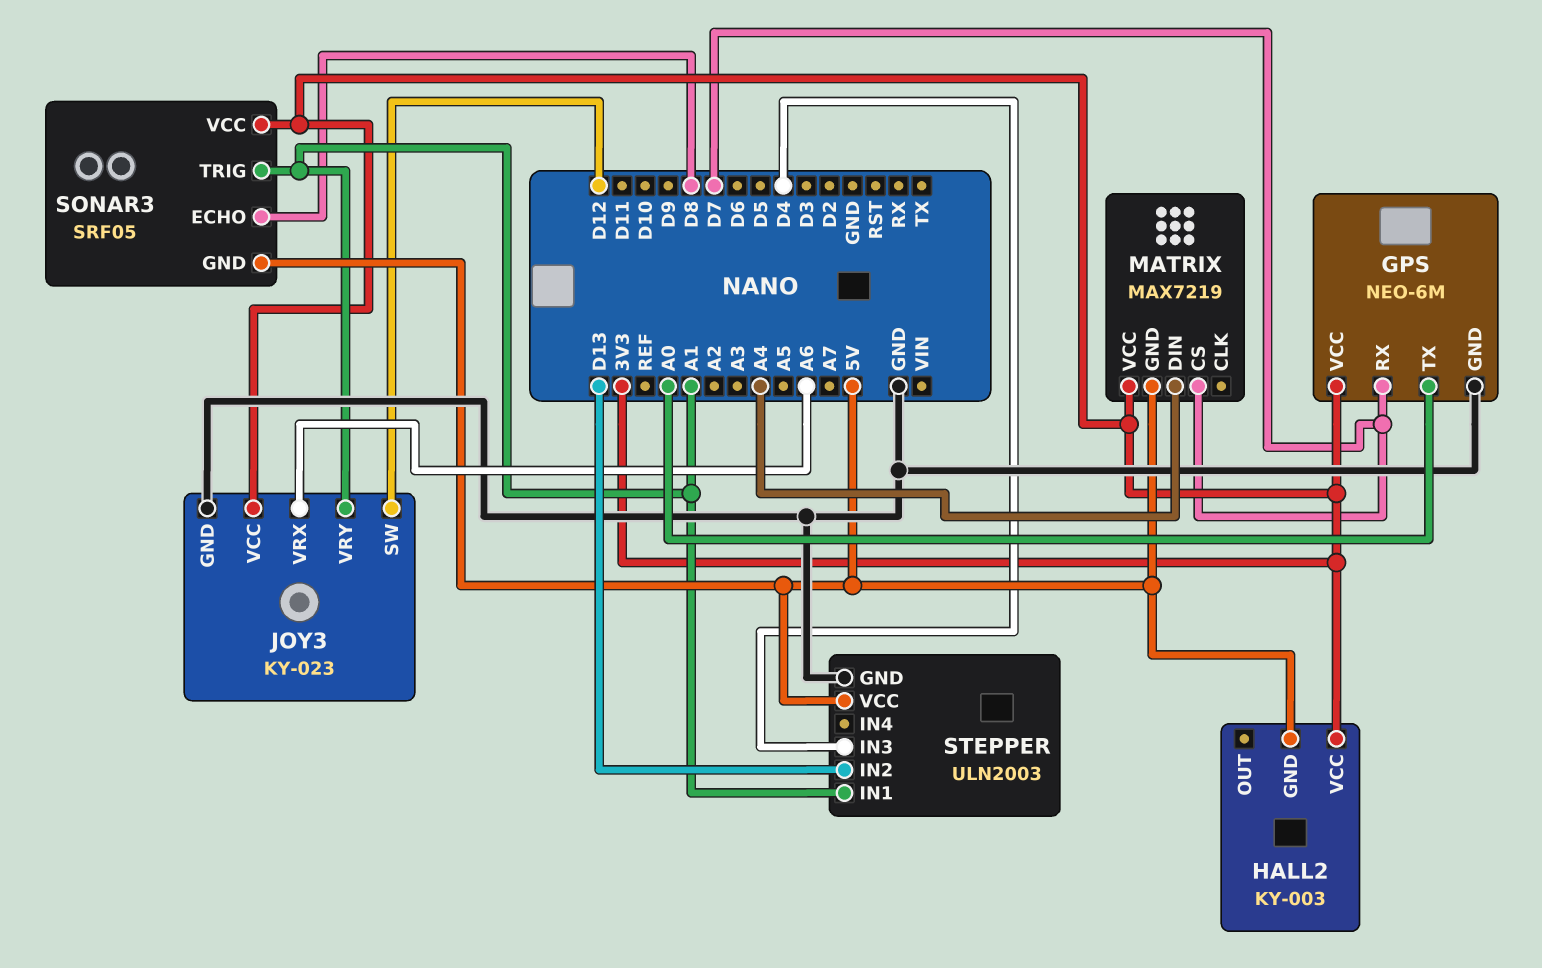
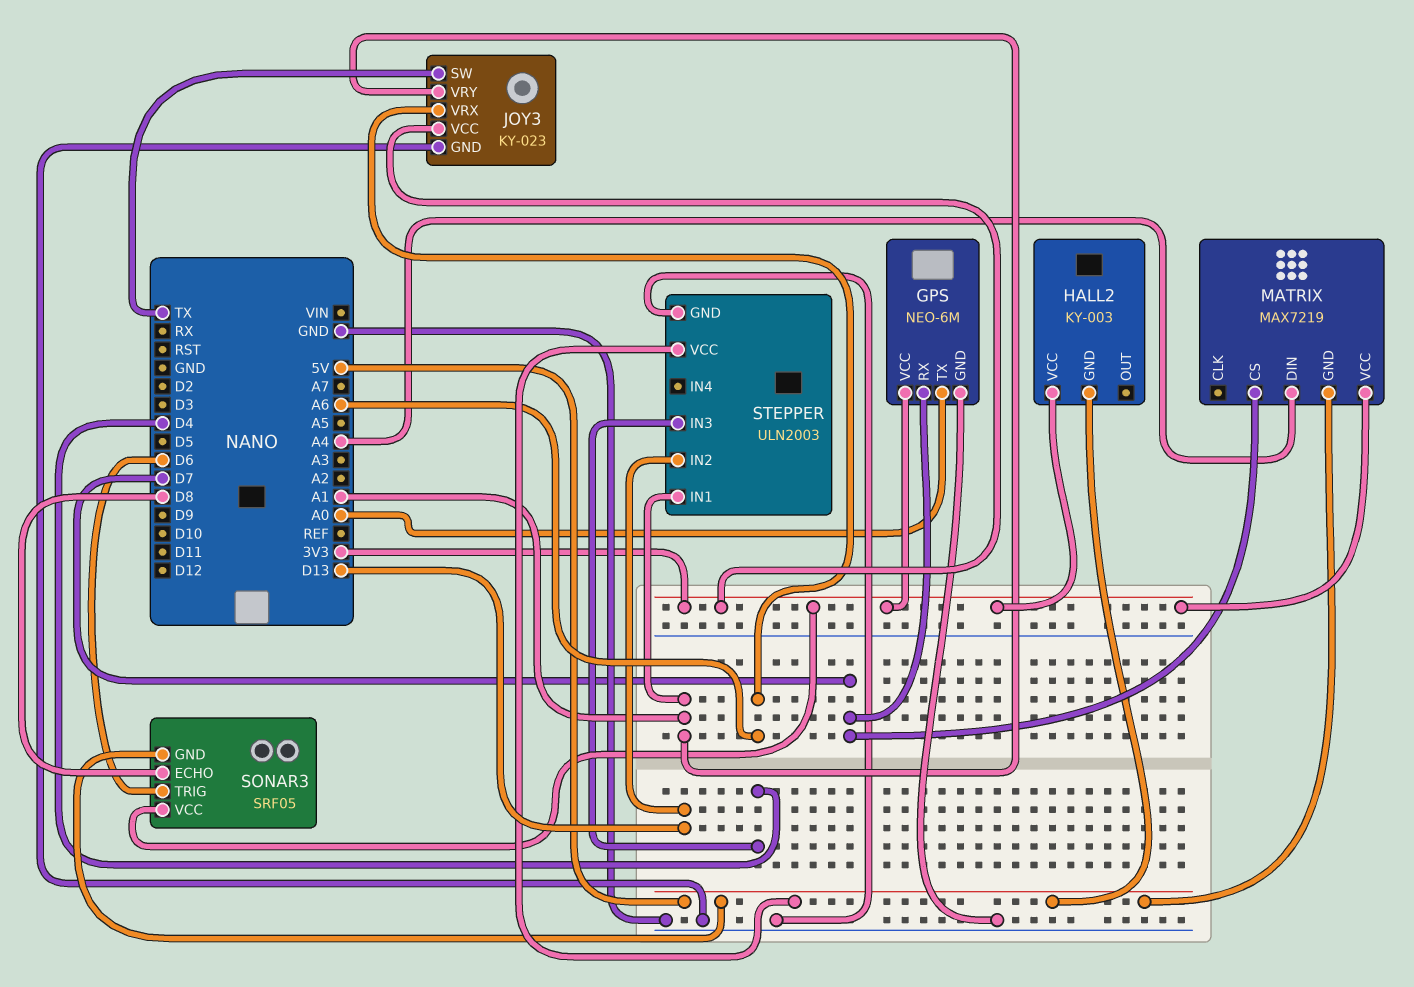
JOY3 pin SW: D12 -> TX
SONAR3 pin TRIG: A1 -> D6

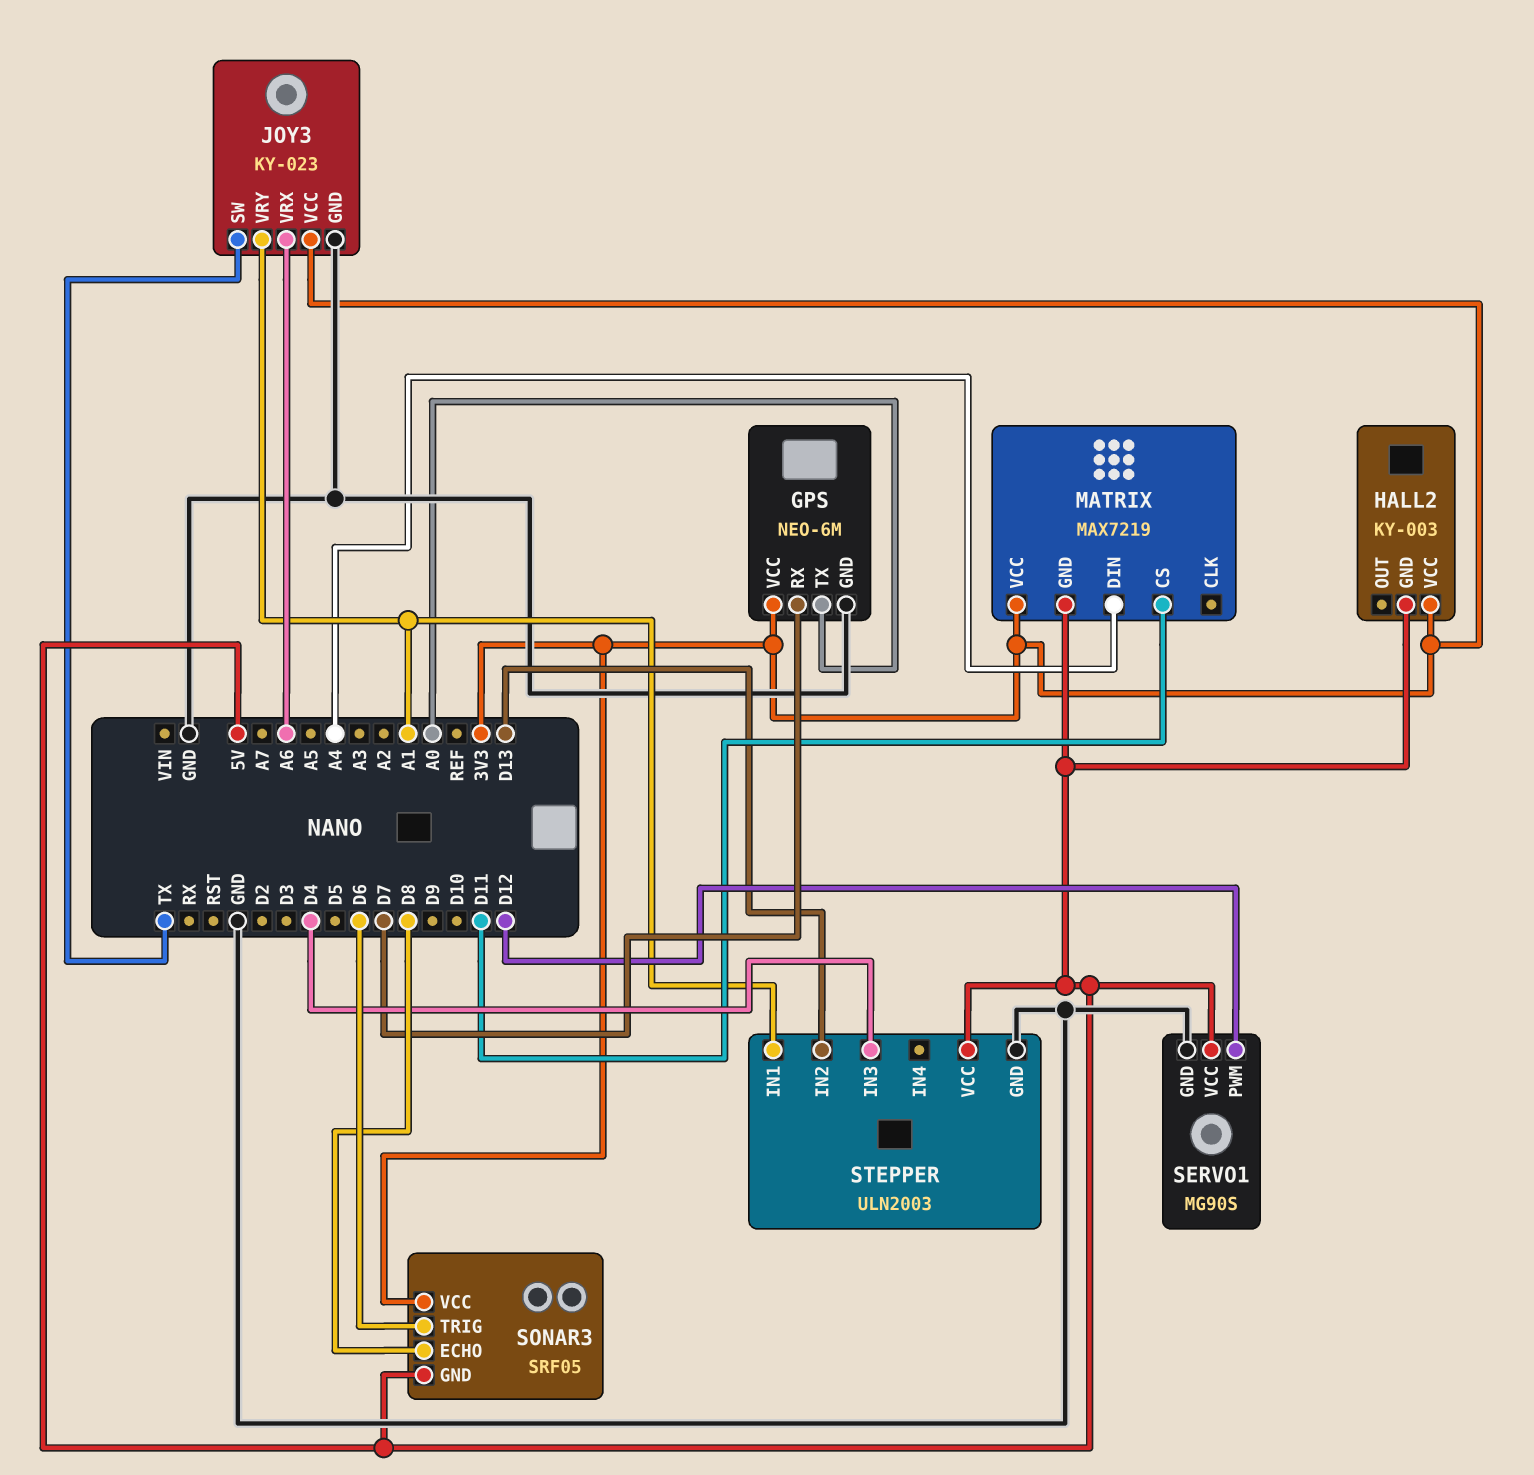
MATRIX pin CS: D7 -> D11
SERVO1: none -> MG90S
SERVO1 pin GND: none -> GND
SERVO1 pin PWM: none -> D12
SERVO1 pin VCC: none -> 5V

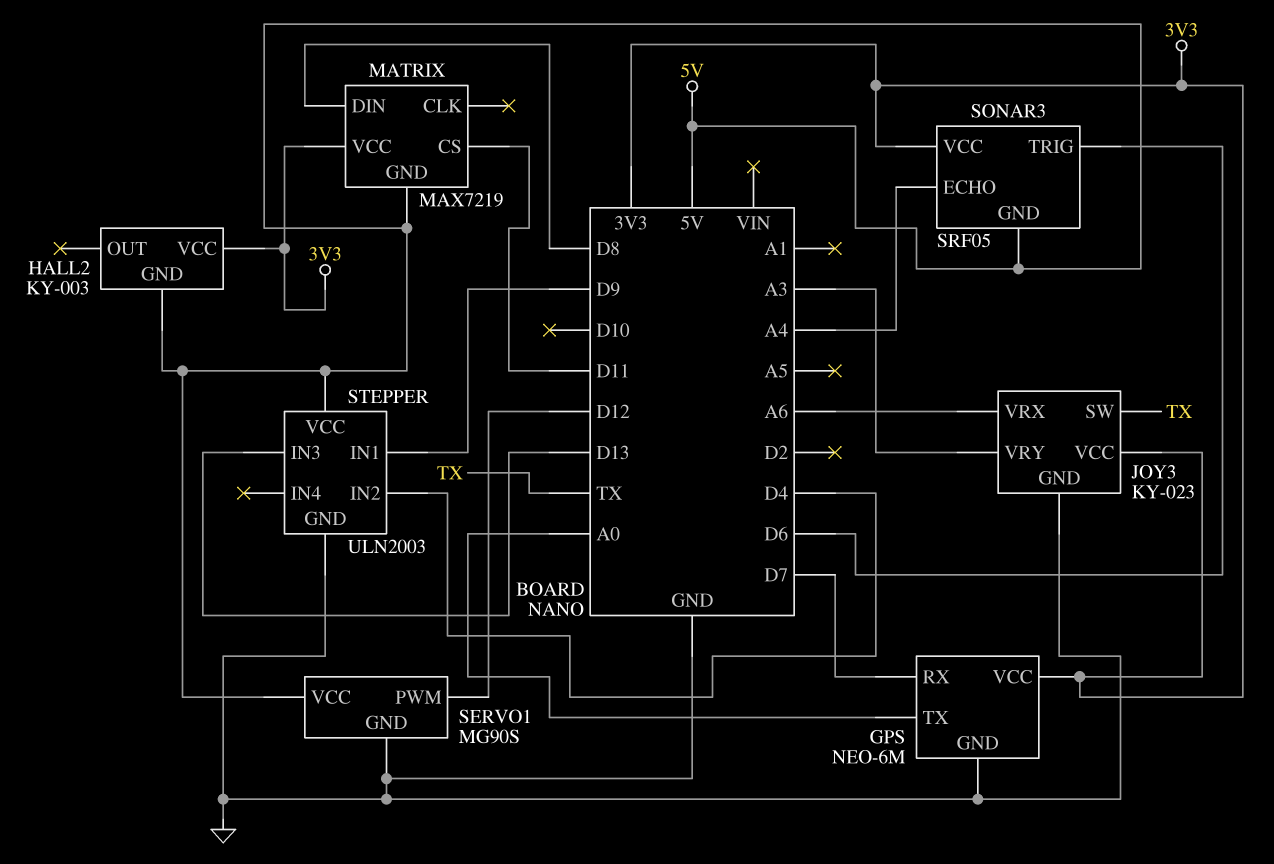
JOY3 pin VRY: A1 -> A3
MATRIX pin DIN: A4 -> D8
SONAR3 pin ECHO: D8 -> A4
STEPPER pin IN1: A1 -> D9
STEPPER pin IN2: D13 -> D4
STEPPER pin IN3: D4 -> D13

